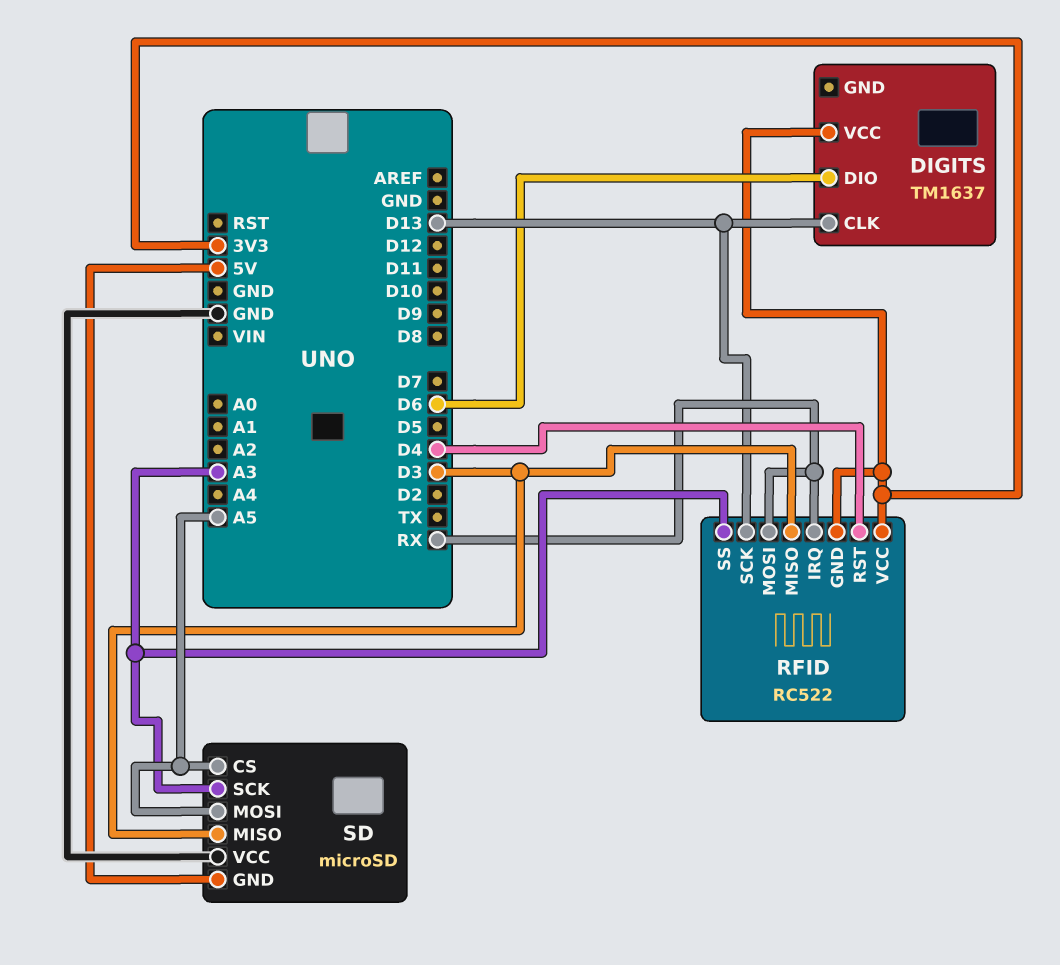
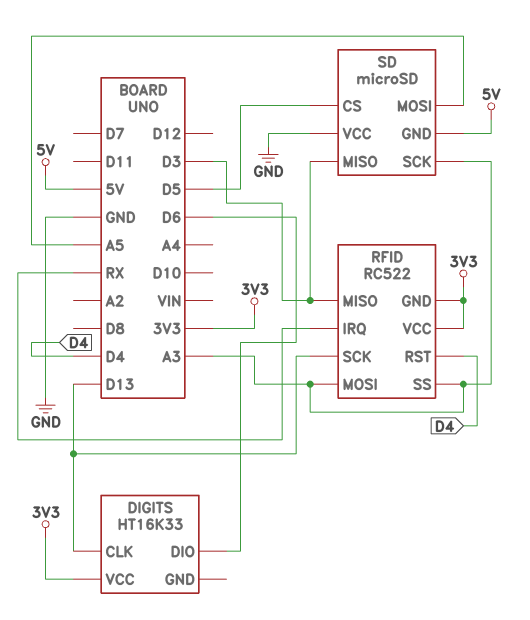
DIGITS: TM1637 -> HT16K33
RFID pin MOSI: RX -> A3
SD pin CS: A5 -> D5

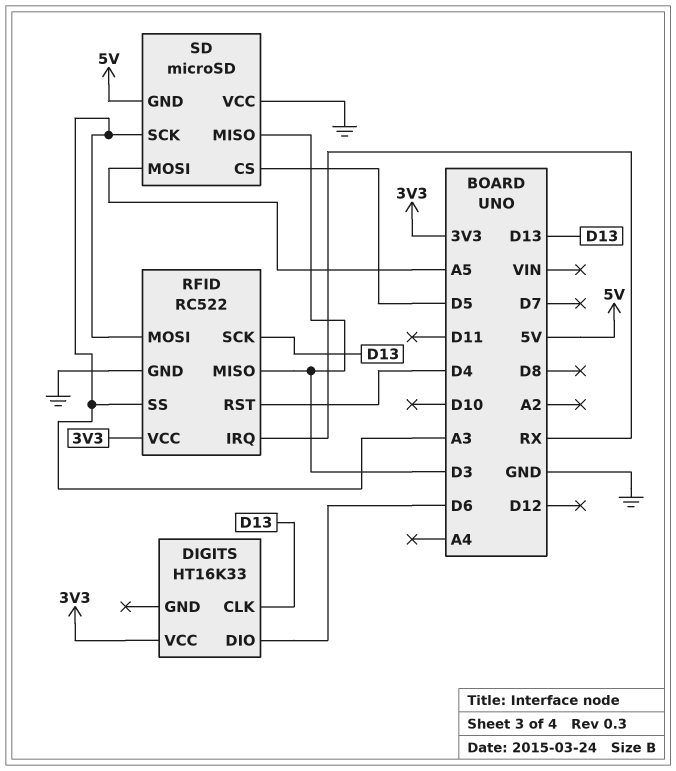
RFID pin GND: 3V3 -> GND

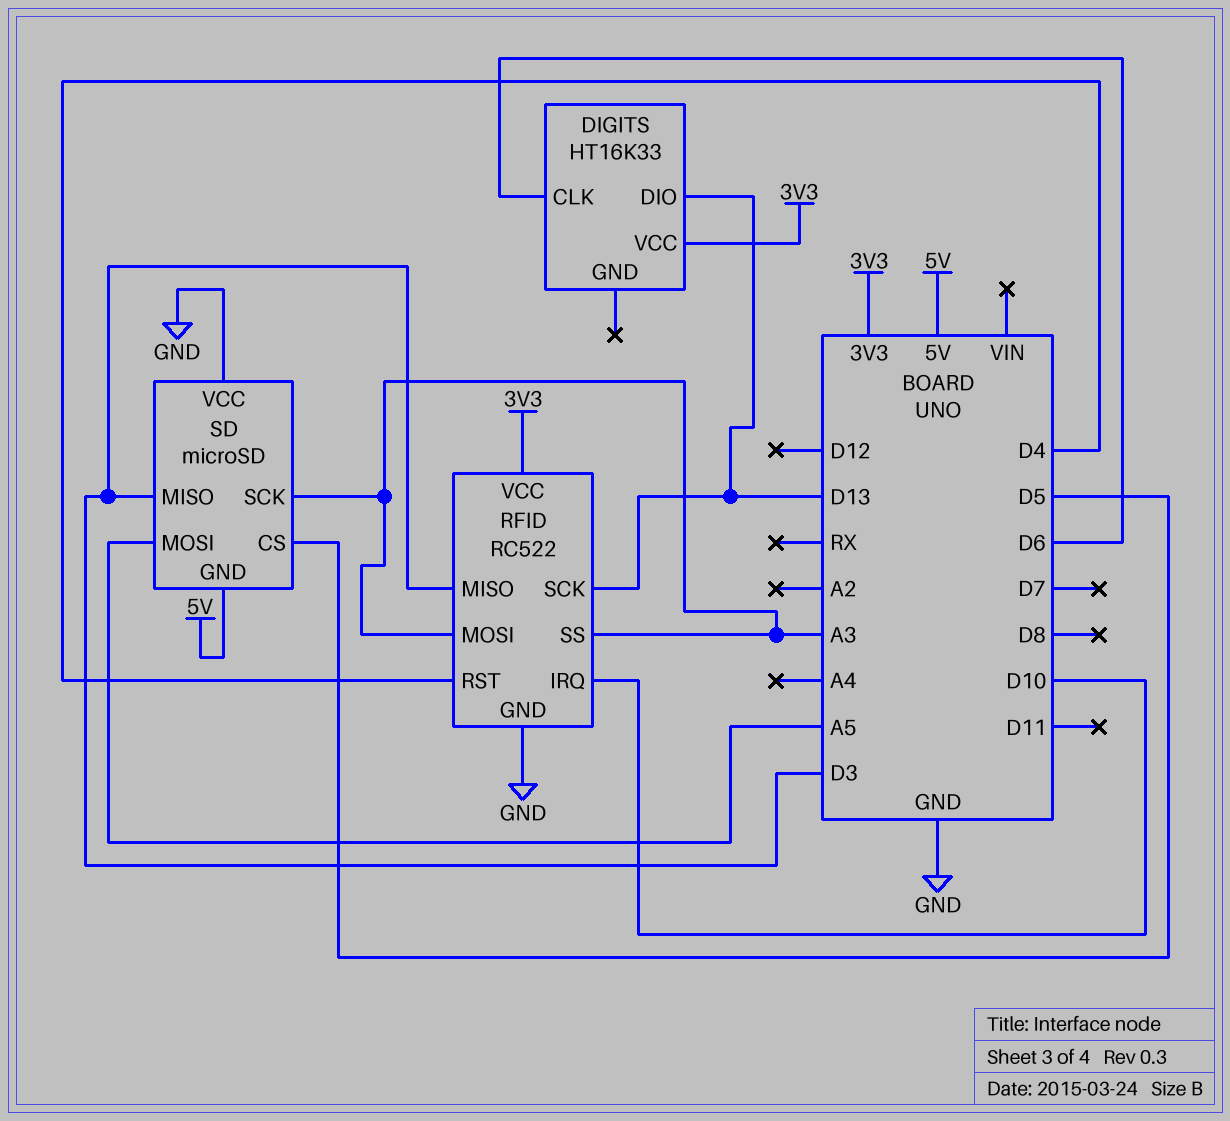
DIGITS pin CLK: D13 -> D6
DIGITS pin DIO: D6 -> D13
RFID pin IRQ: RX -> D10

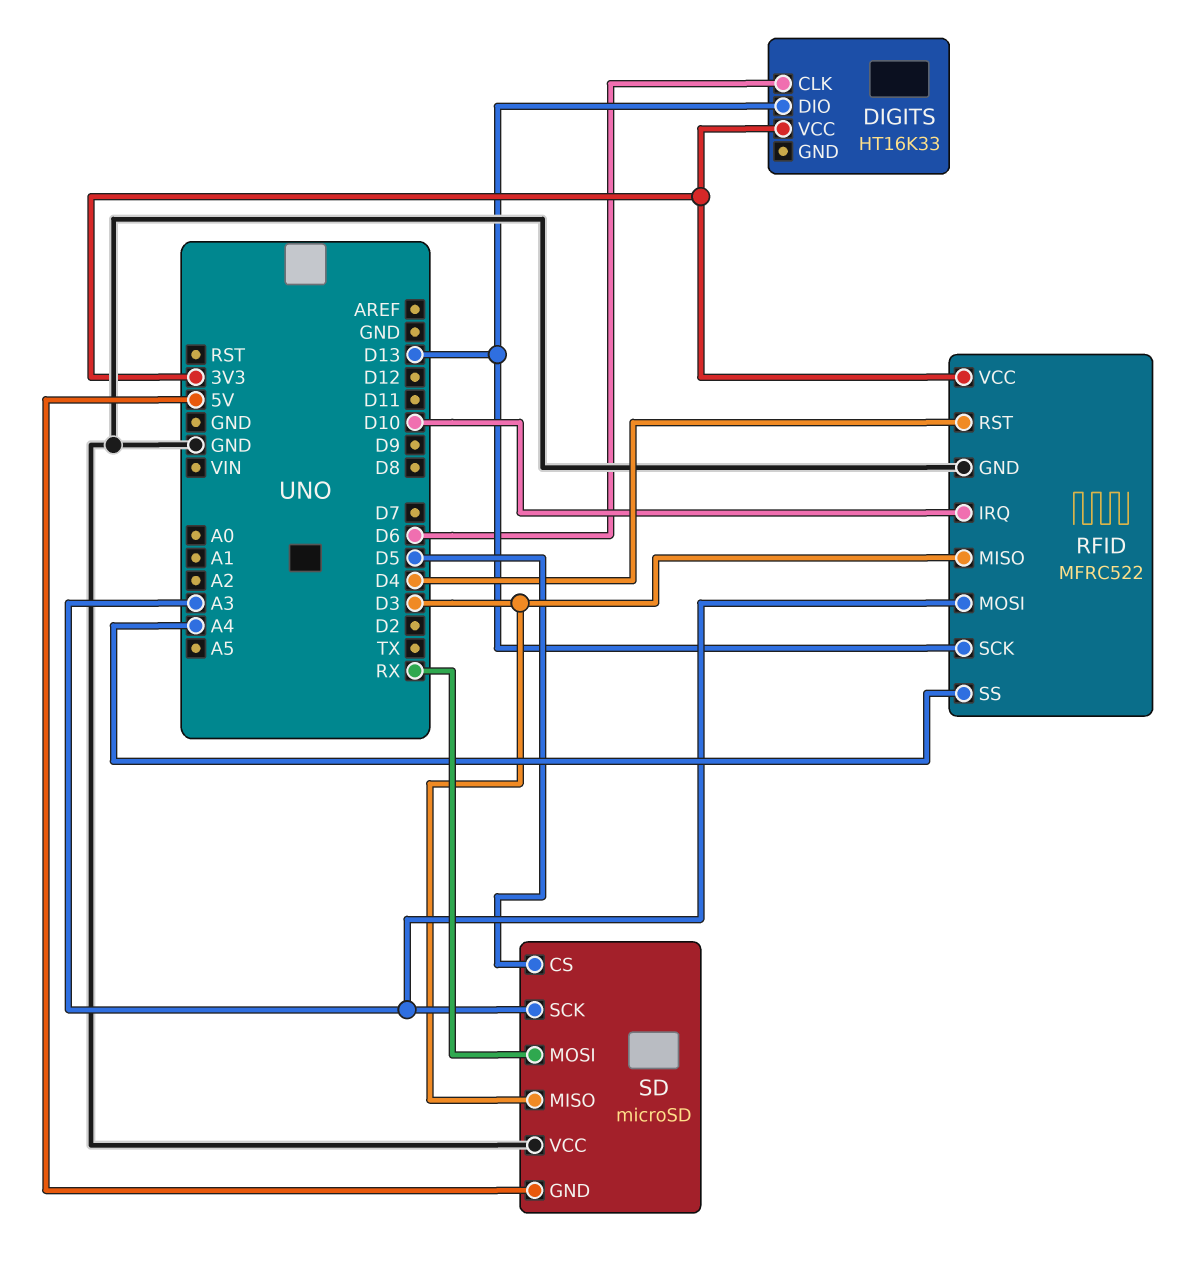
RFID: RC522 -> MFRC522
RFID pin SS: A3 -> A4
SD pin MOSI: A5 -> RX

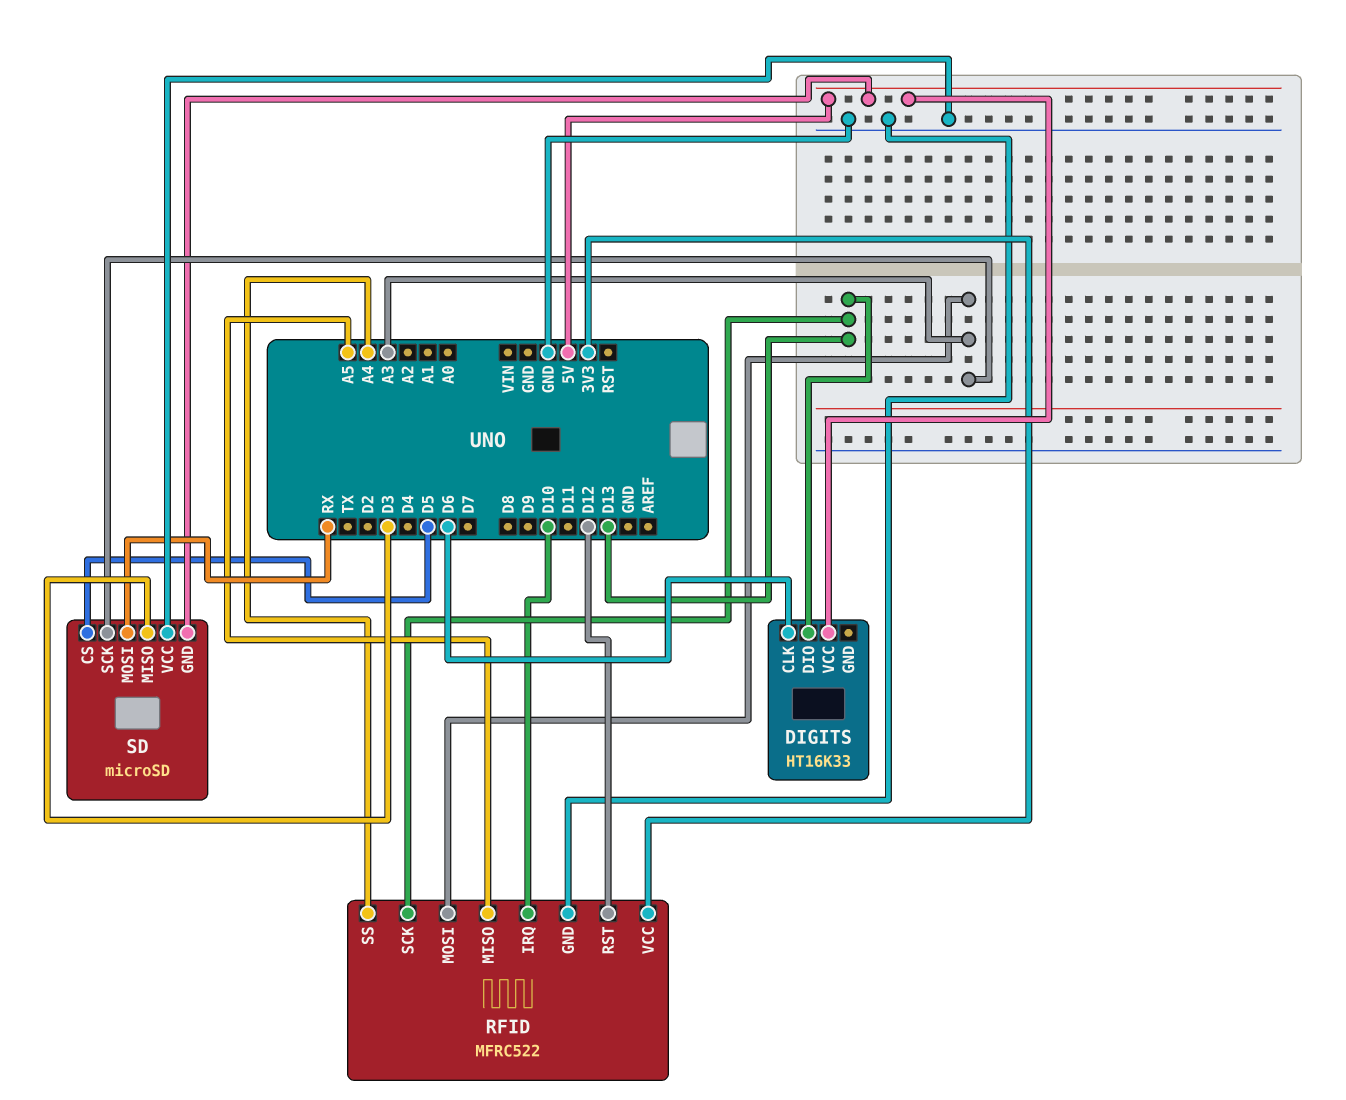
DIGITS pin VCC: 3V3 -> 5V
RFID pin MISO: D3 -> A5
RFID pin RST: D4 -> D12

